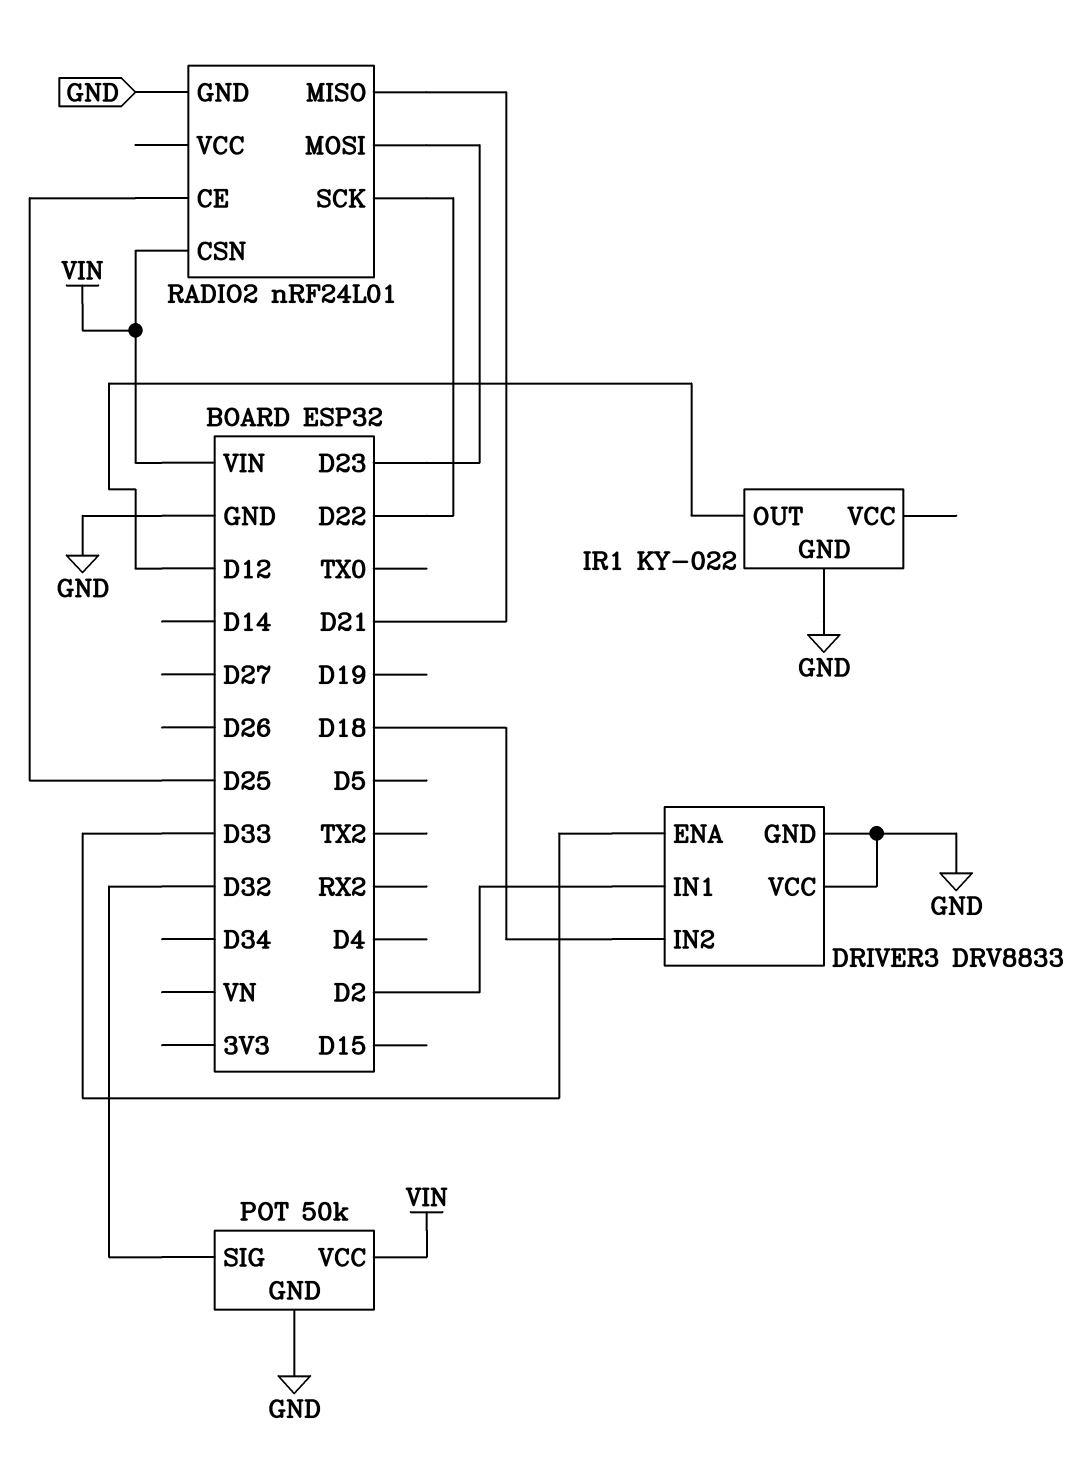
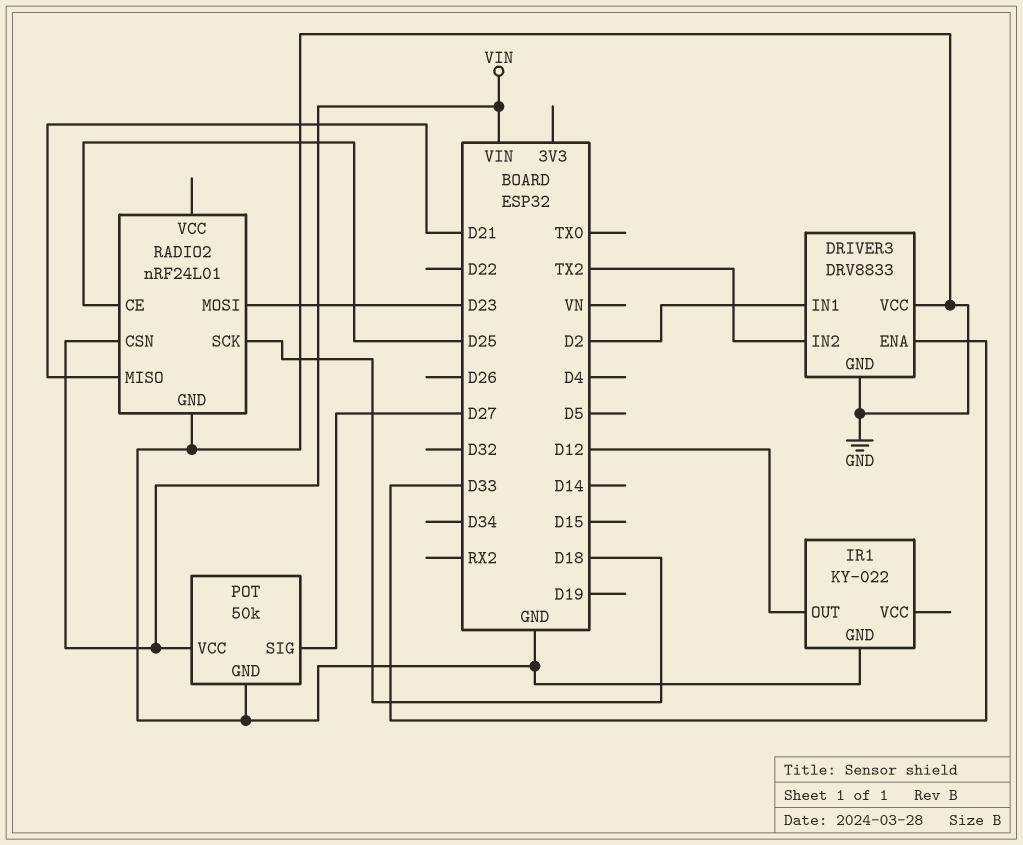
DRIVER3 pin IN2: D18 -> TX2
POT pin SIG: D32 -> D27
RADIO2 pin SCK: D22 -> D18

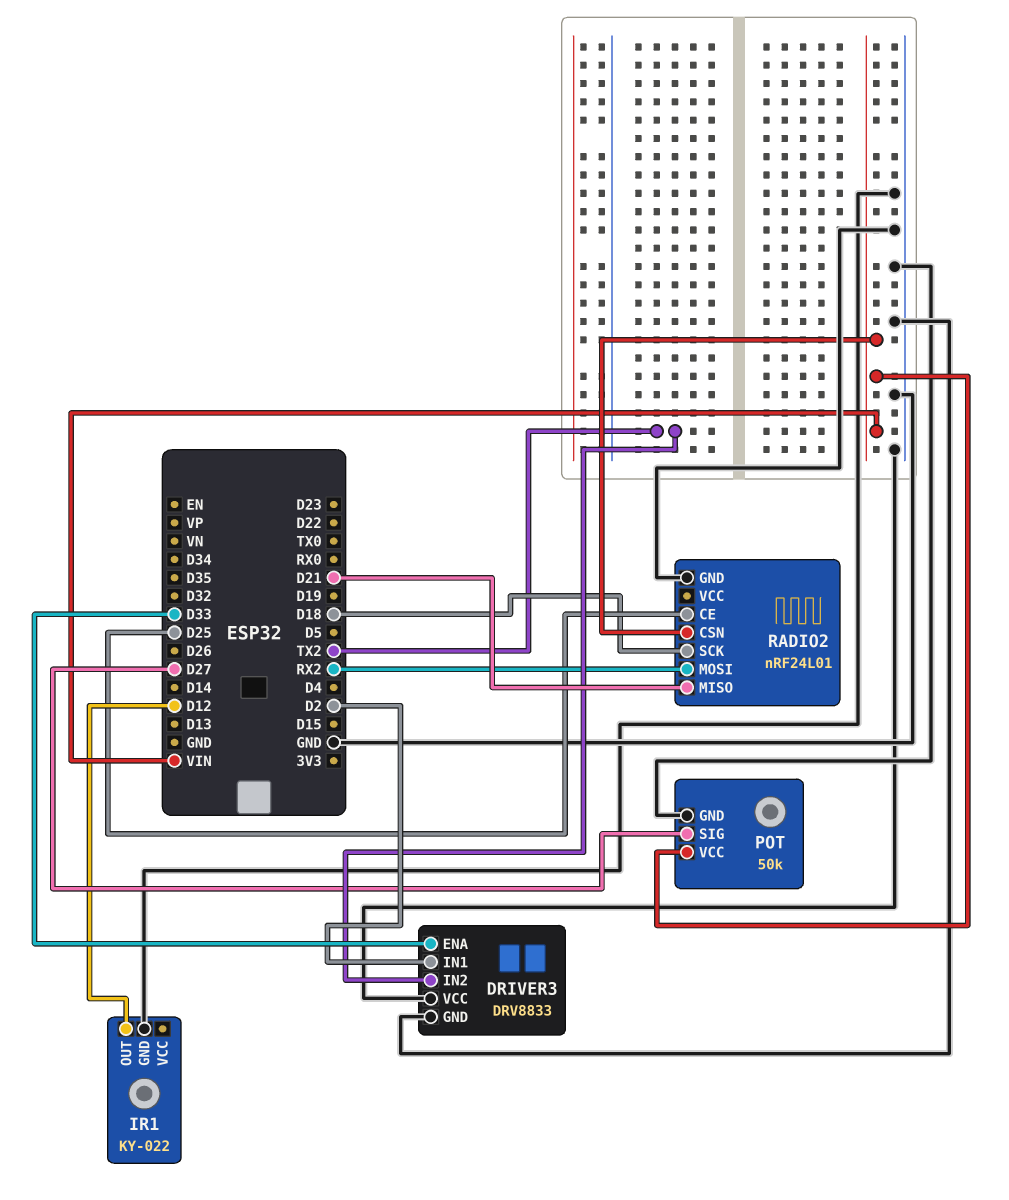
RADIO2 pin MOSI: D23 -> RX2

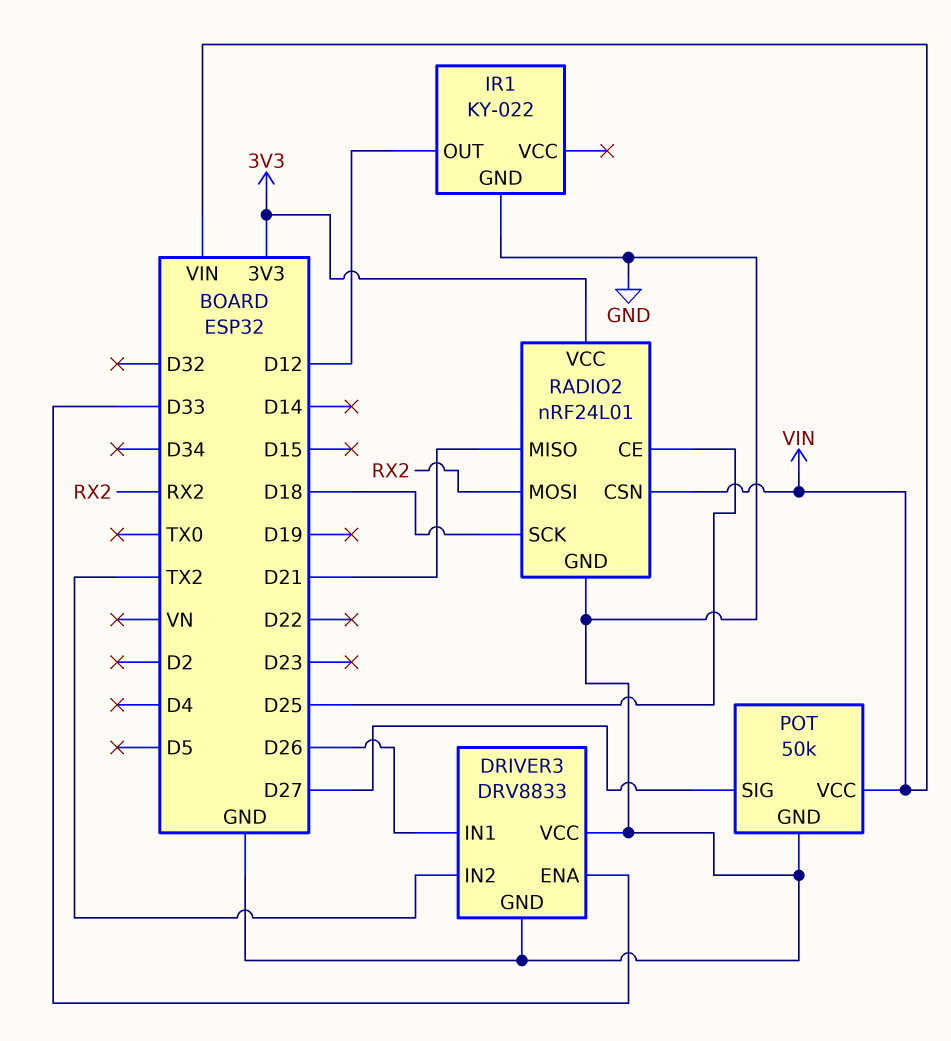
DRIVER3 pin IN1: D2 -> D26
RADIO2 pin VCC: none -> 3V3

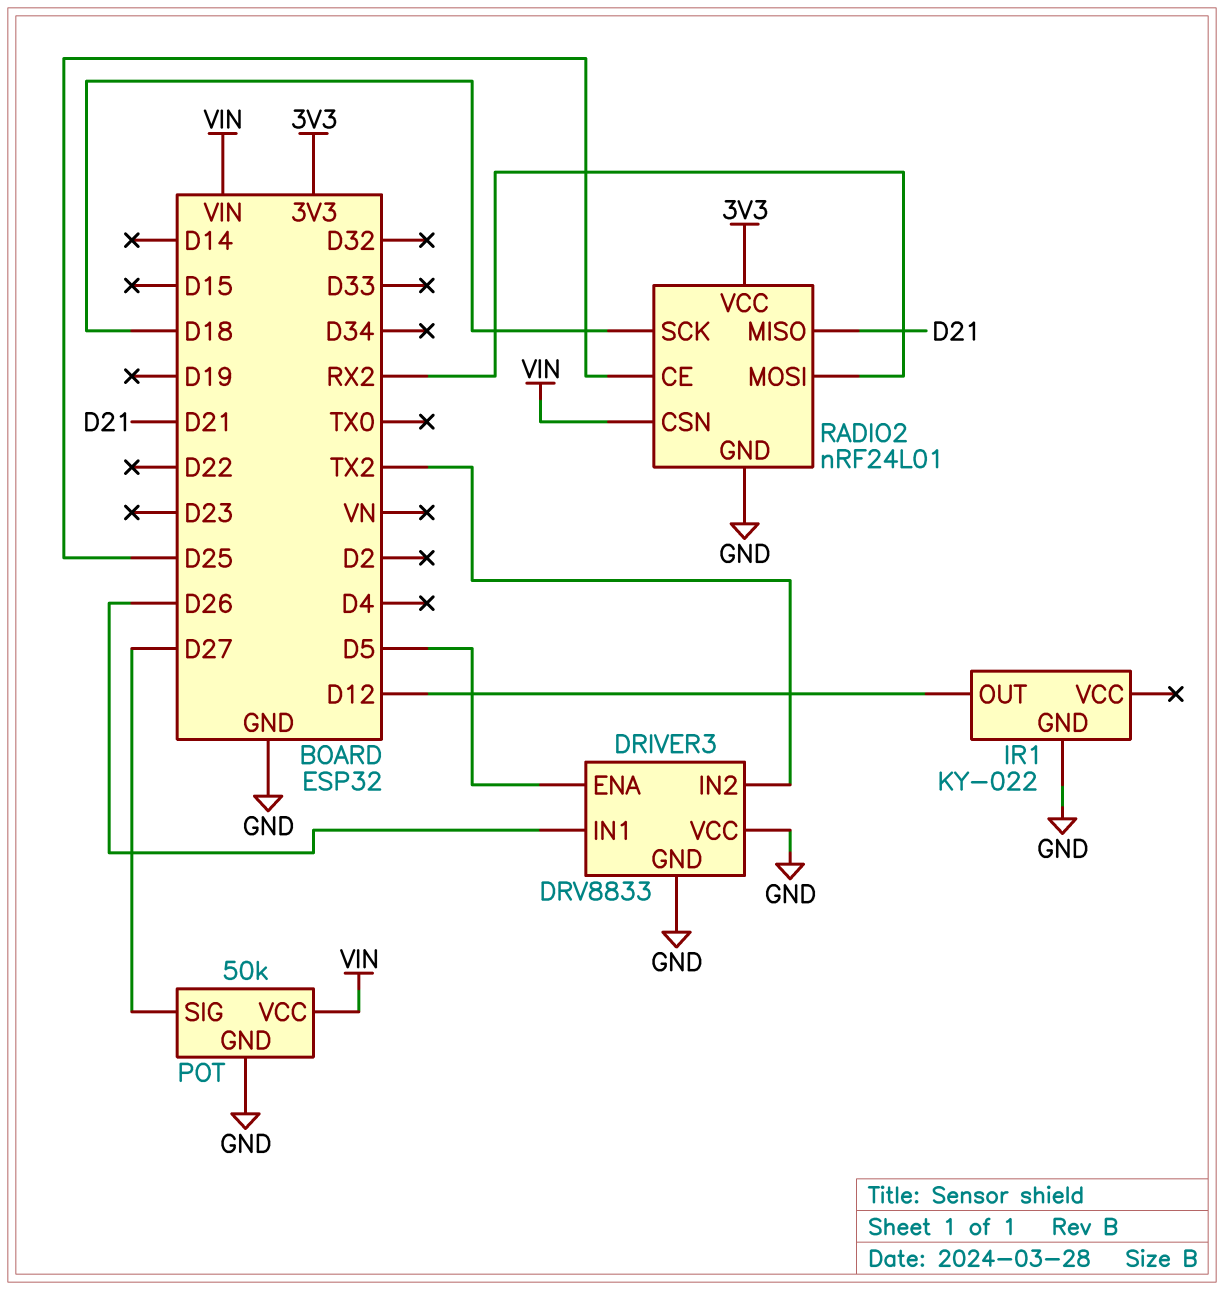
DRIVER3 pin ENA: D33 -> D5

